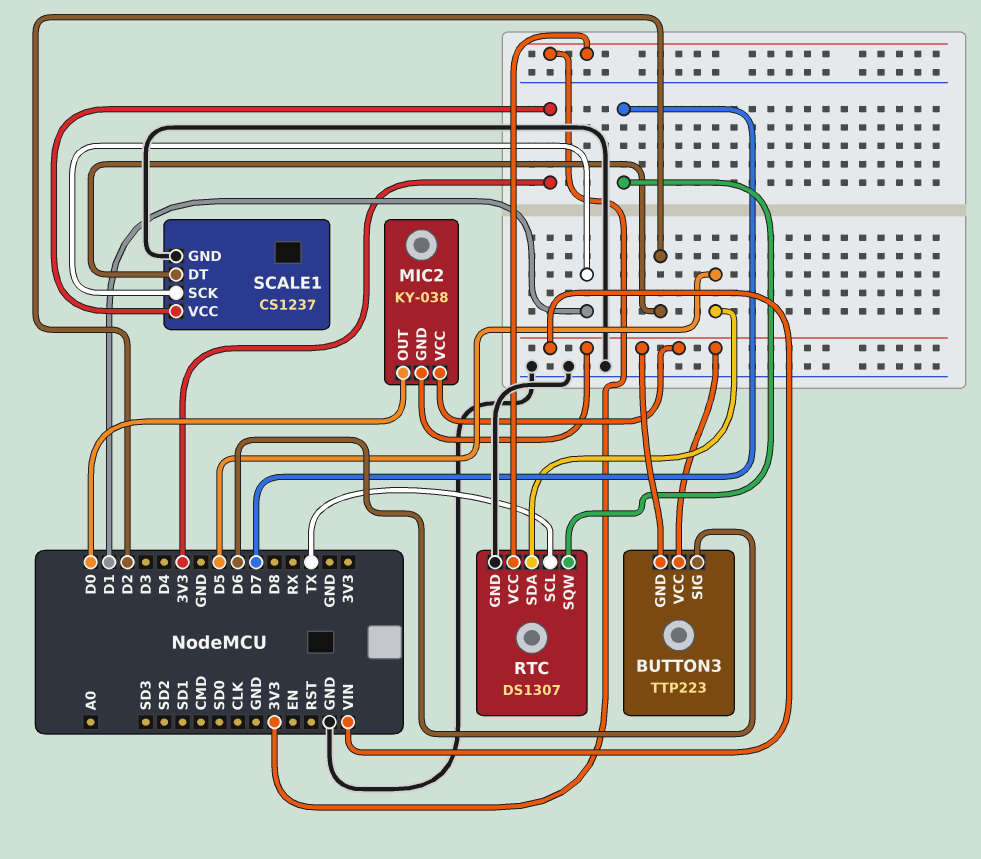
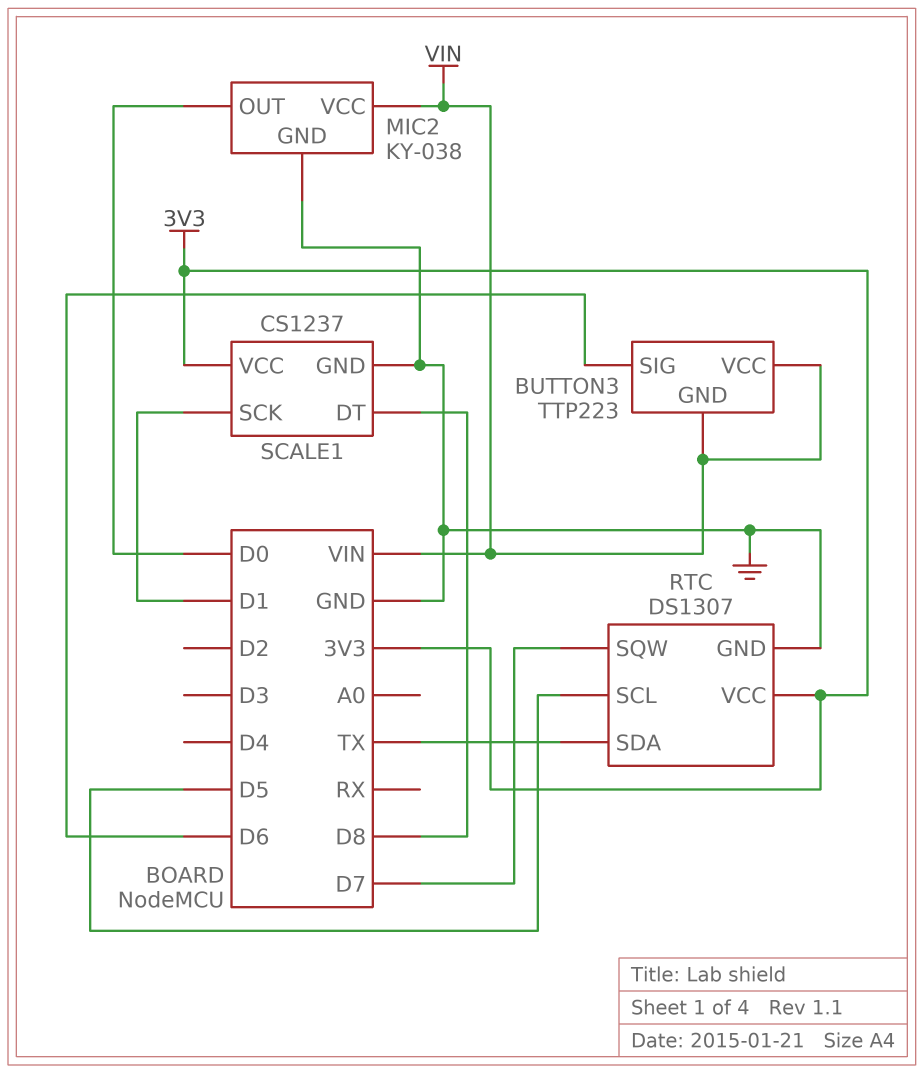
MIC2 pin GND: VIN -> GND
RTC pin SCL: TX -> D5
RTC pin SDA: D5 -> TX
SCALE1 pin DT: D2 -> D8

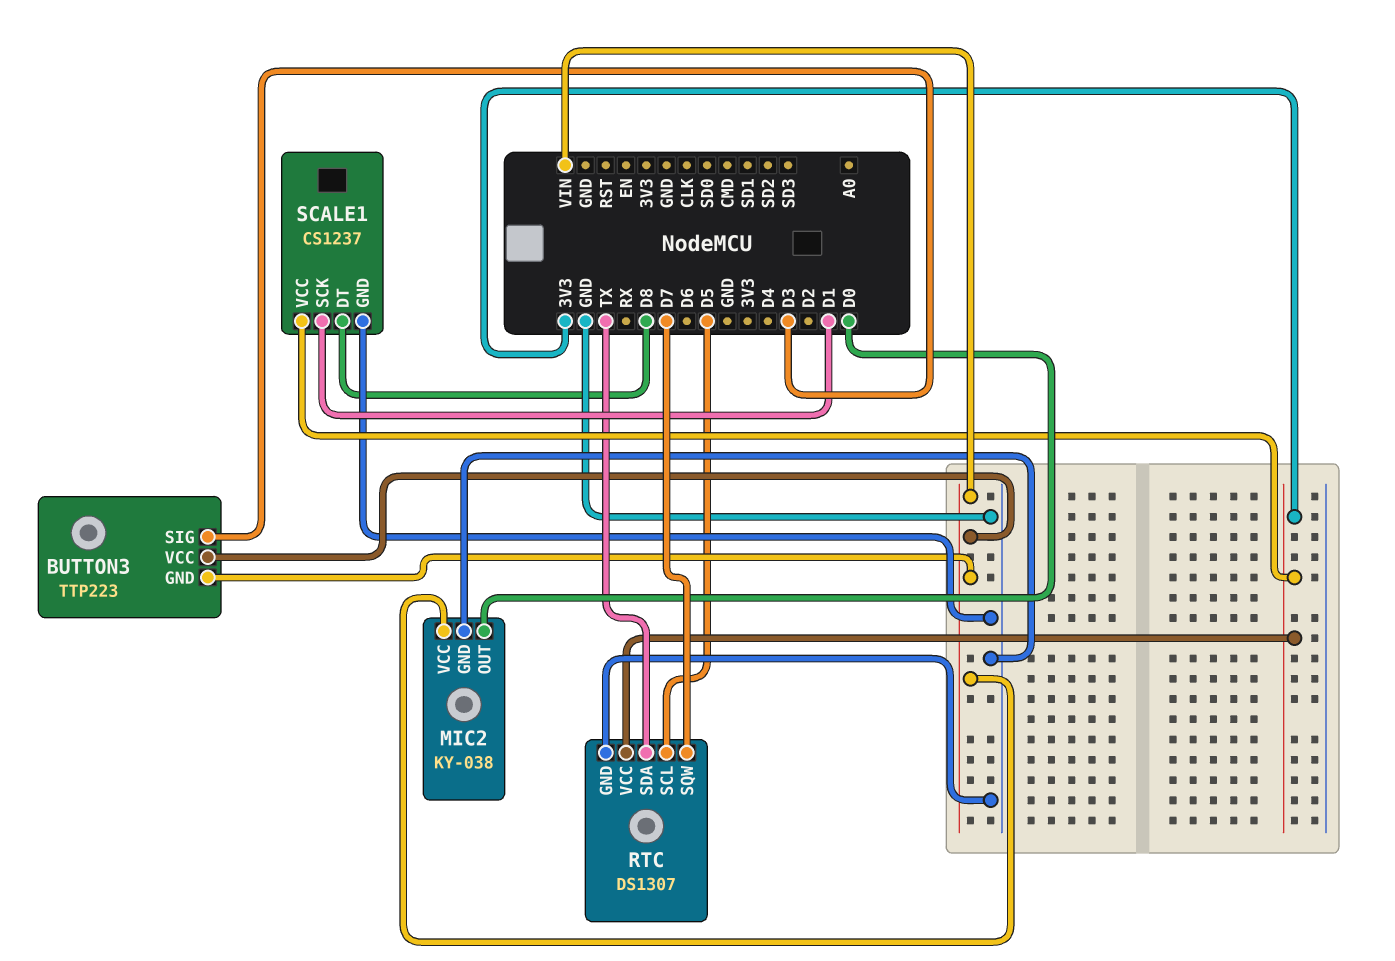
BUTTON3 pin SIG: D6 -> D3

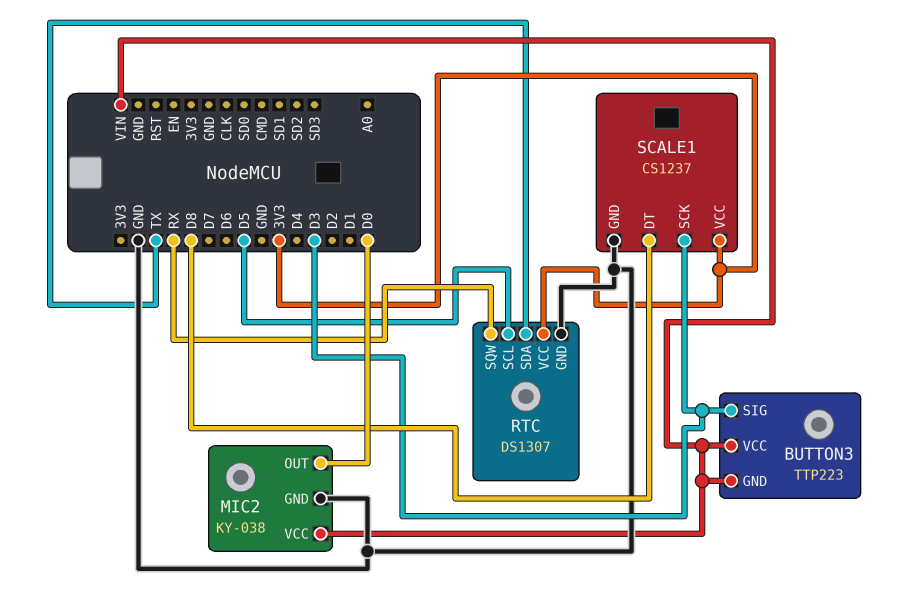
RTC pin SQW: D7 -> RX
SCALE1 pin SCK: D1 -> D3

